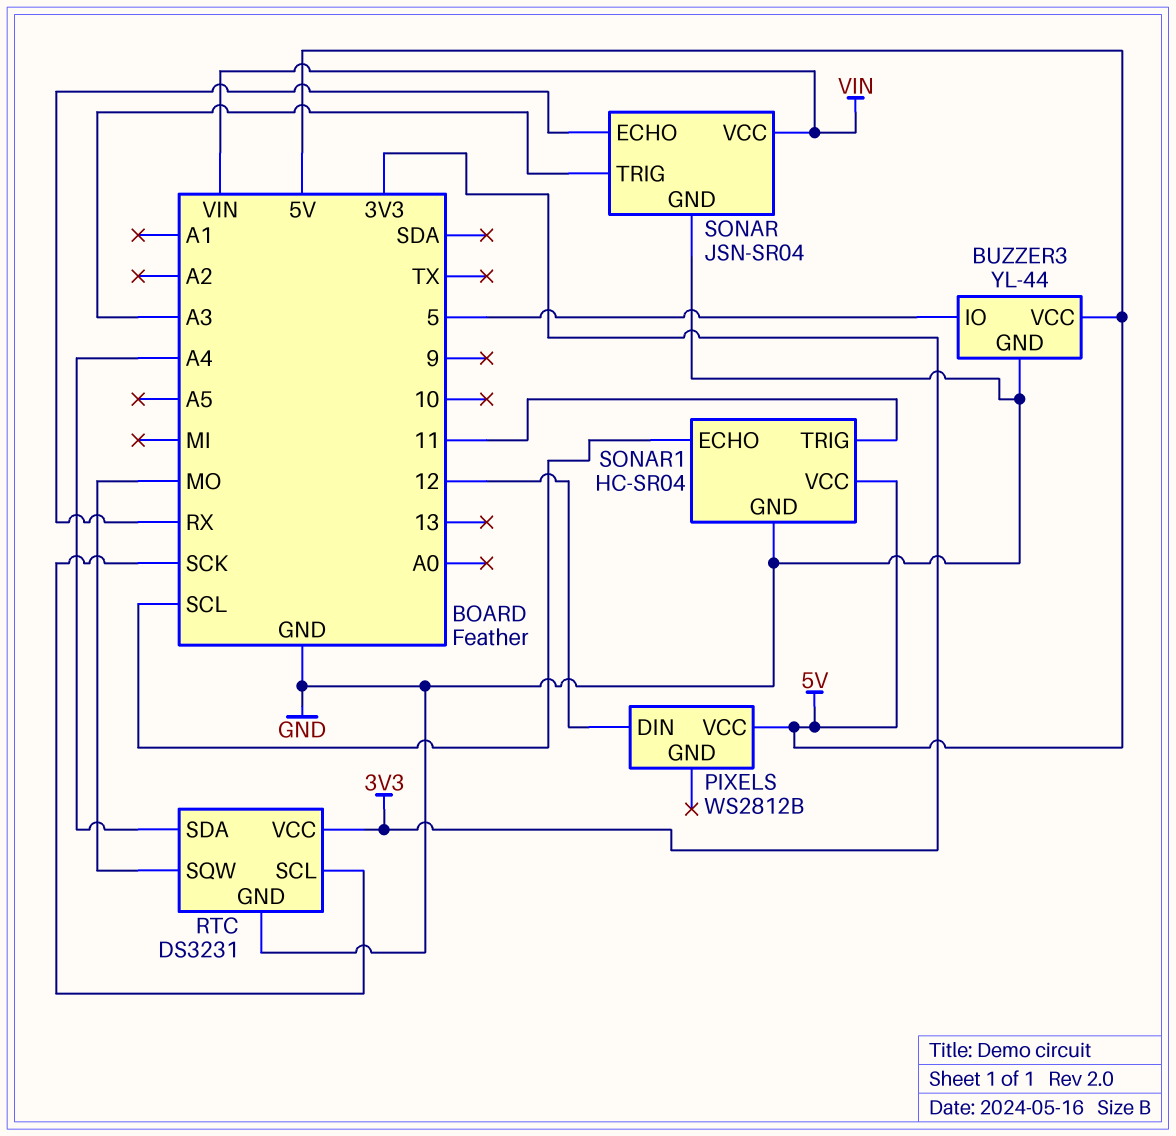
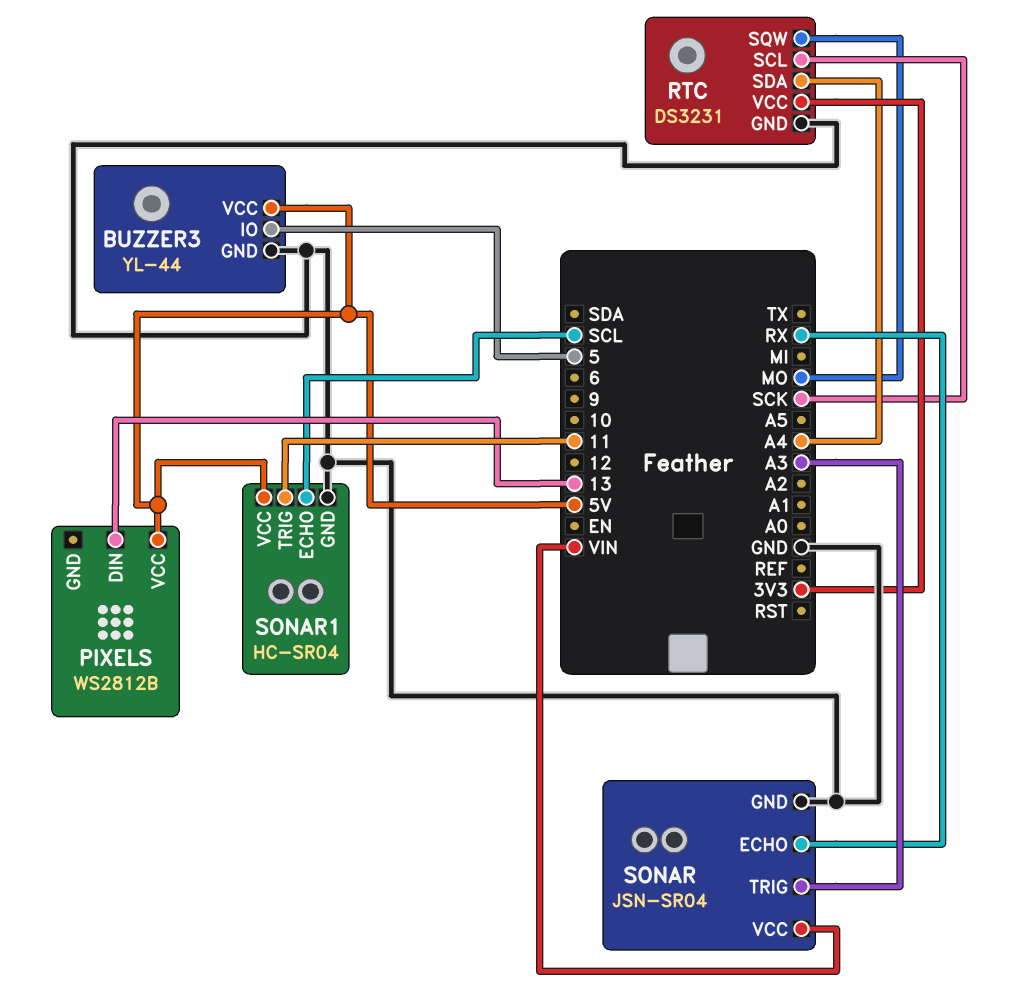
PIXELS pin DIN: 12 -> 13

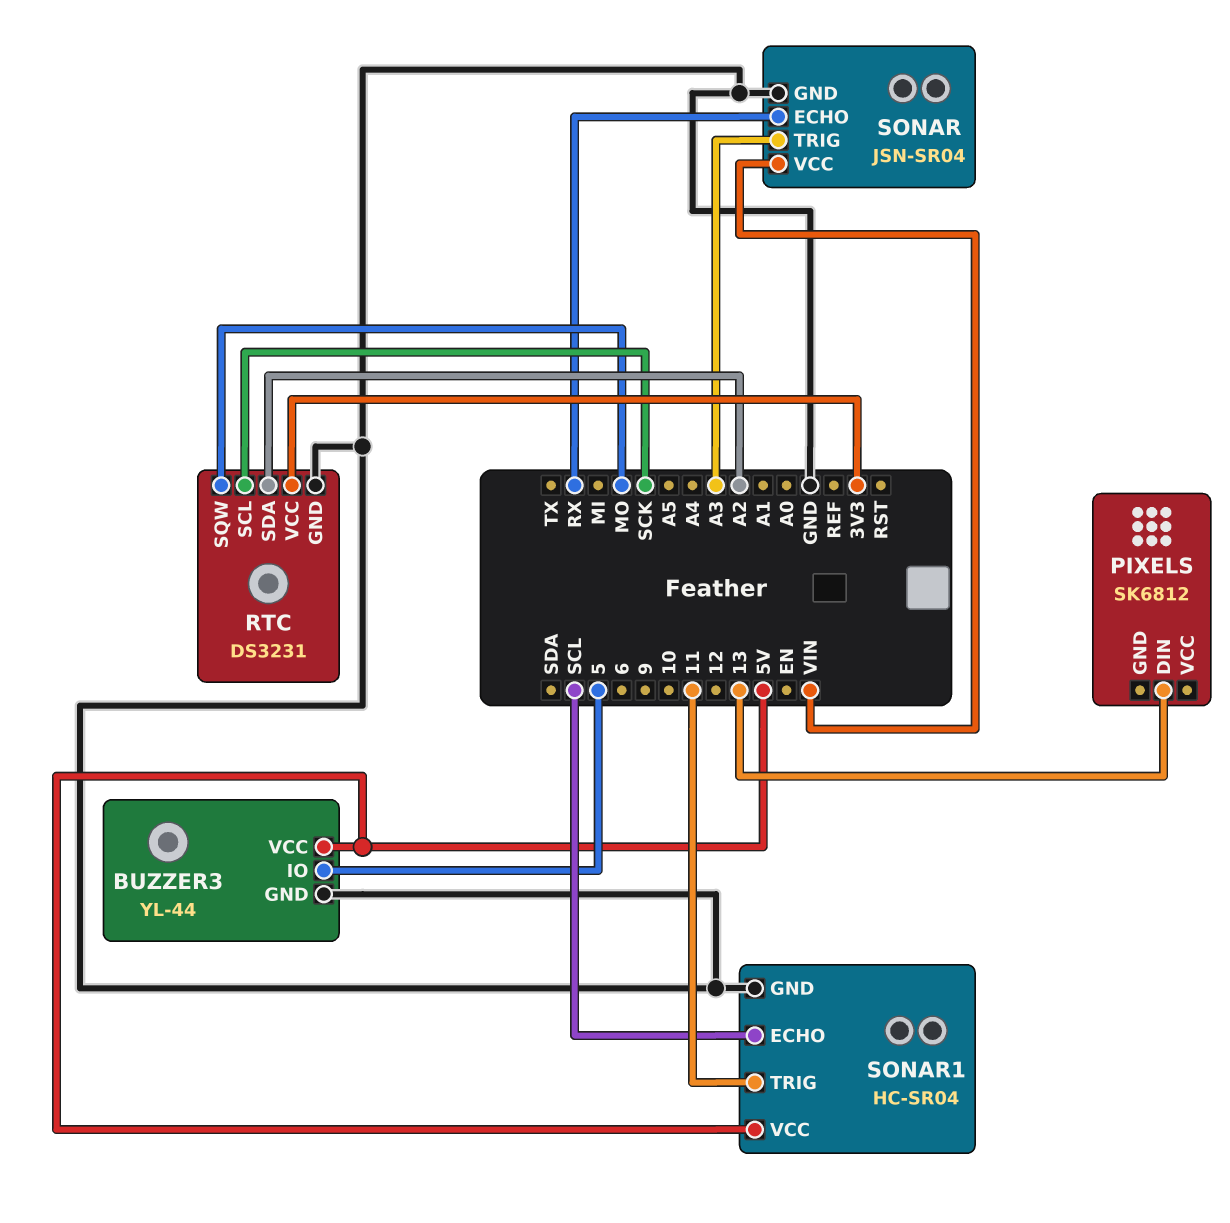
PIXELS: WS2812B -> SK6812
PIXELS pin VCC: 5V -> none
RTC pin SDA: A4 -> A2

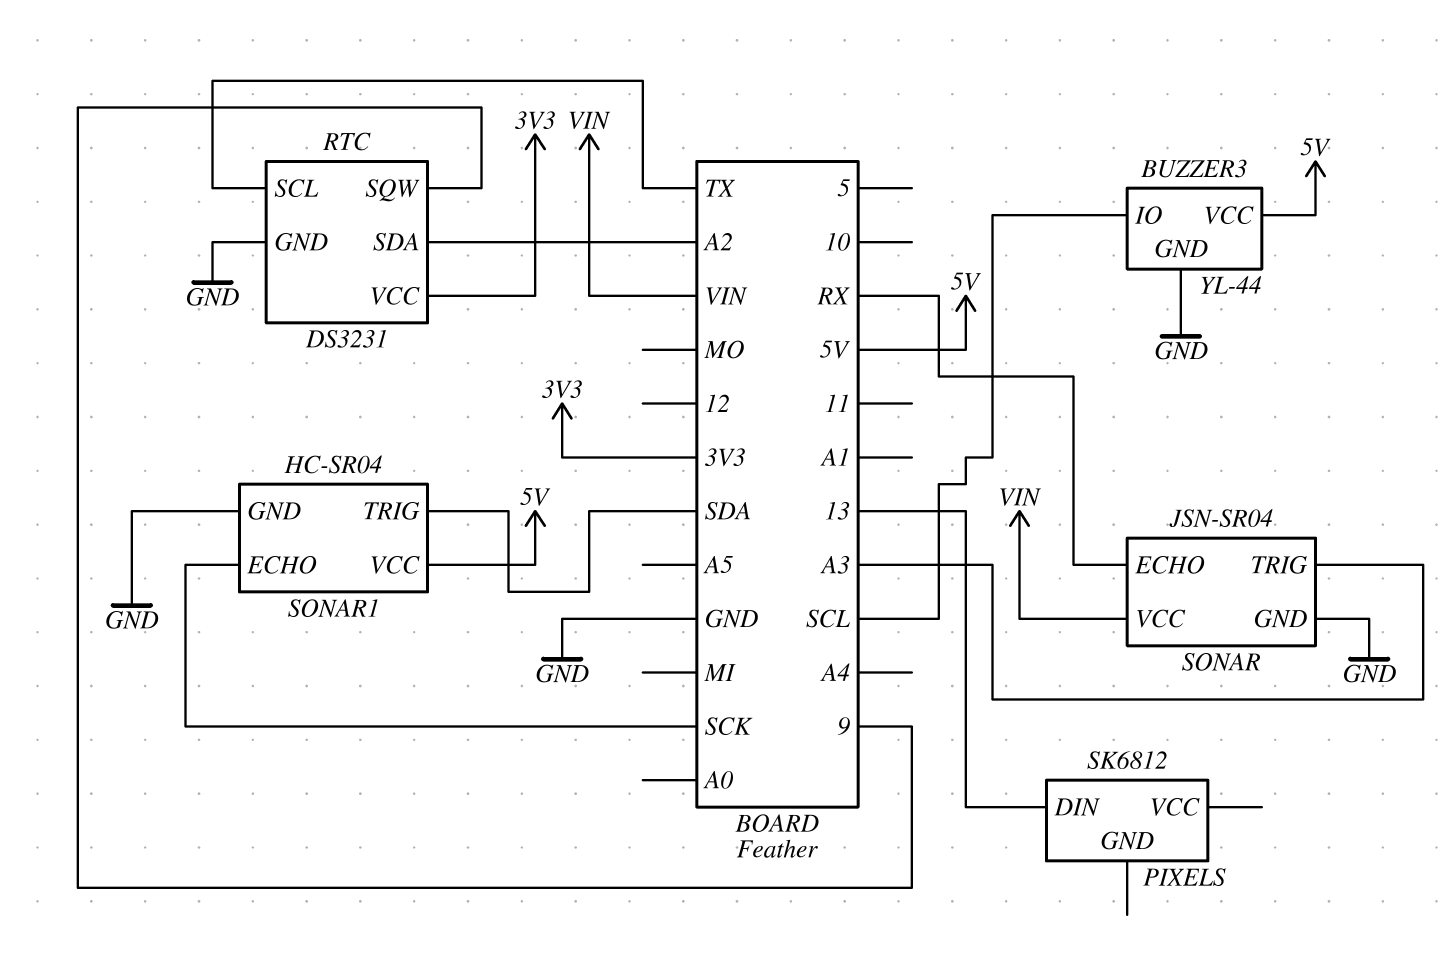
BUZZER3 pin IO: 5 -> SCL
RTC pin SCL: SCK -> TX
RTC pin SQW: MO -> 9
SONAR1 pin ECHO: SCL -> SCK
SONAR1 pin TRIG: 11 -> SDA

